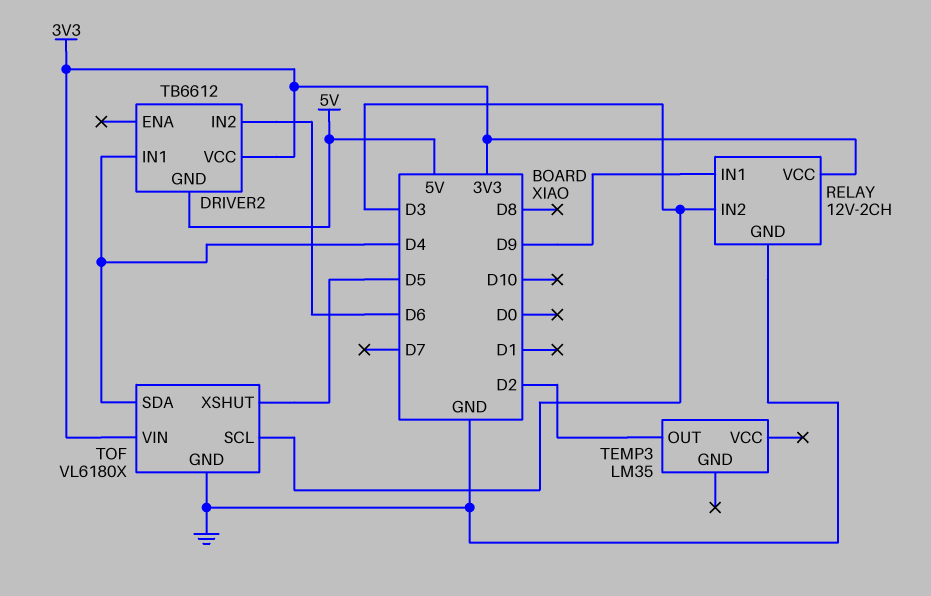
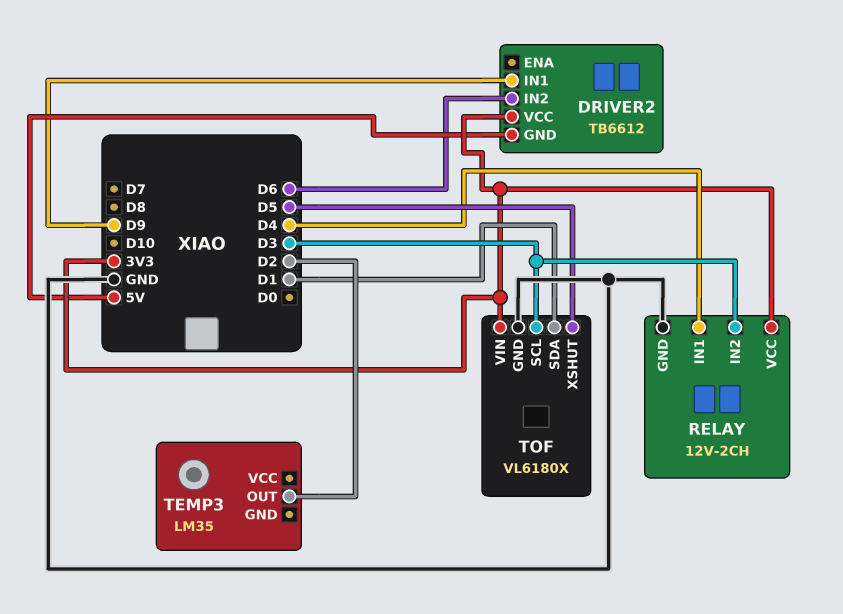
DRIVER2 pin IN1: D4 -> D9
RELAY pin IN1: D9 -> D4
TOF pin SDA: D4 -> D1

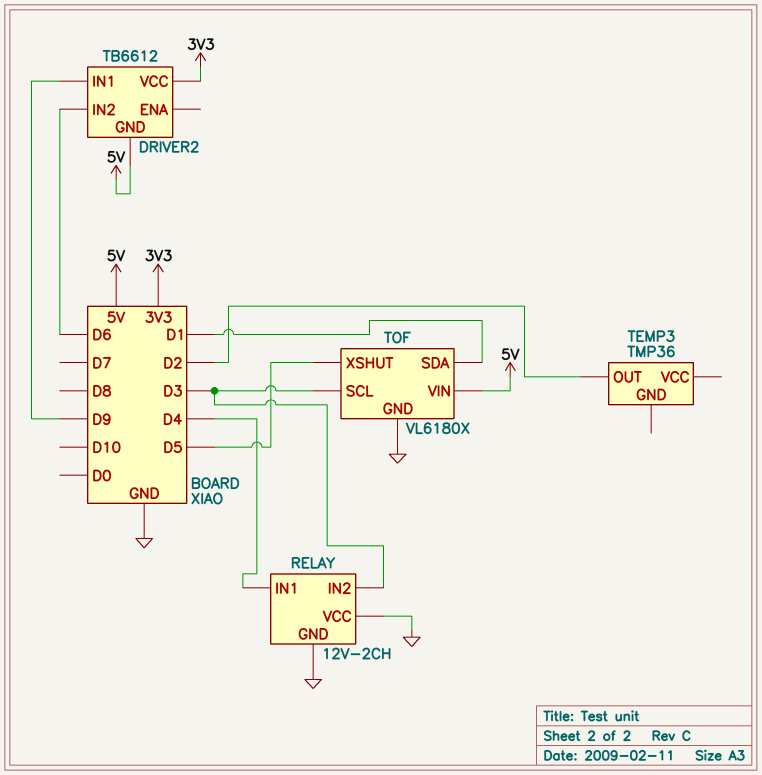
RELAY pin VCC: 3V3 -> GND
TEMP3: LM35 -> TMP36
TOF pin VIN: 3V3 -> 5V

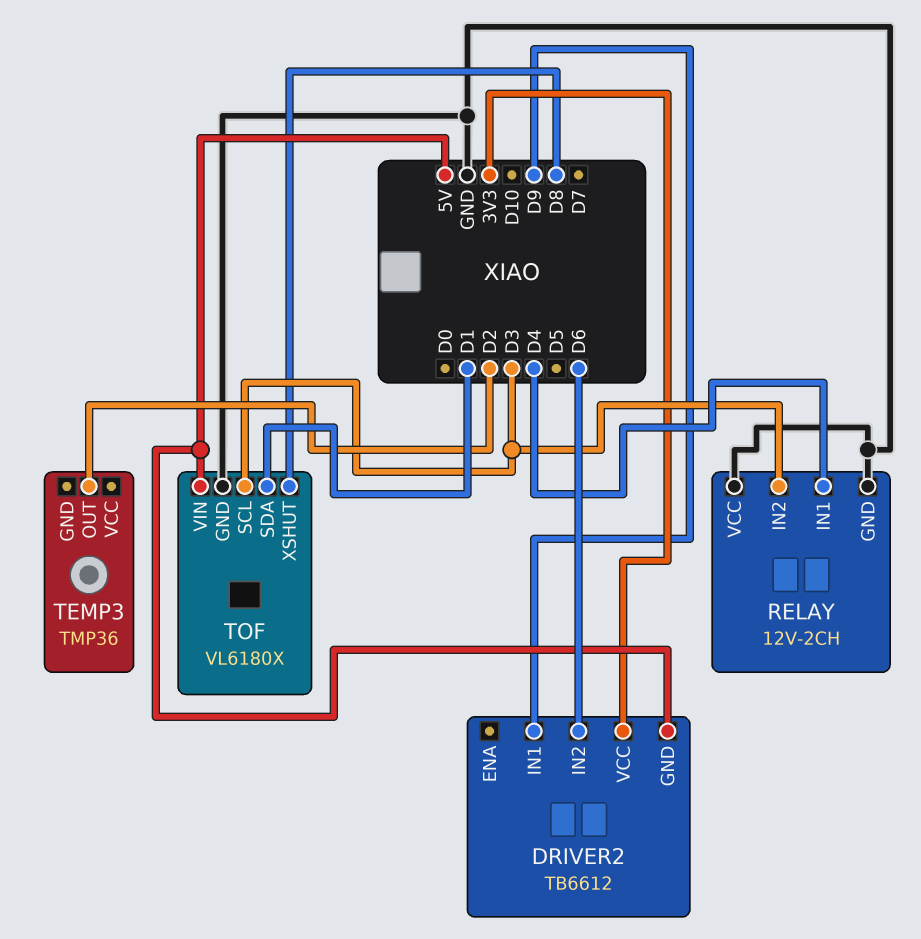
TOF pin XSHUT: D5 -> D8

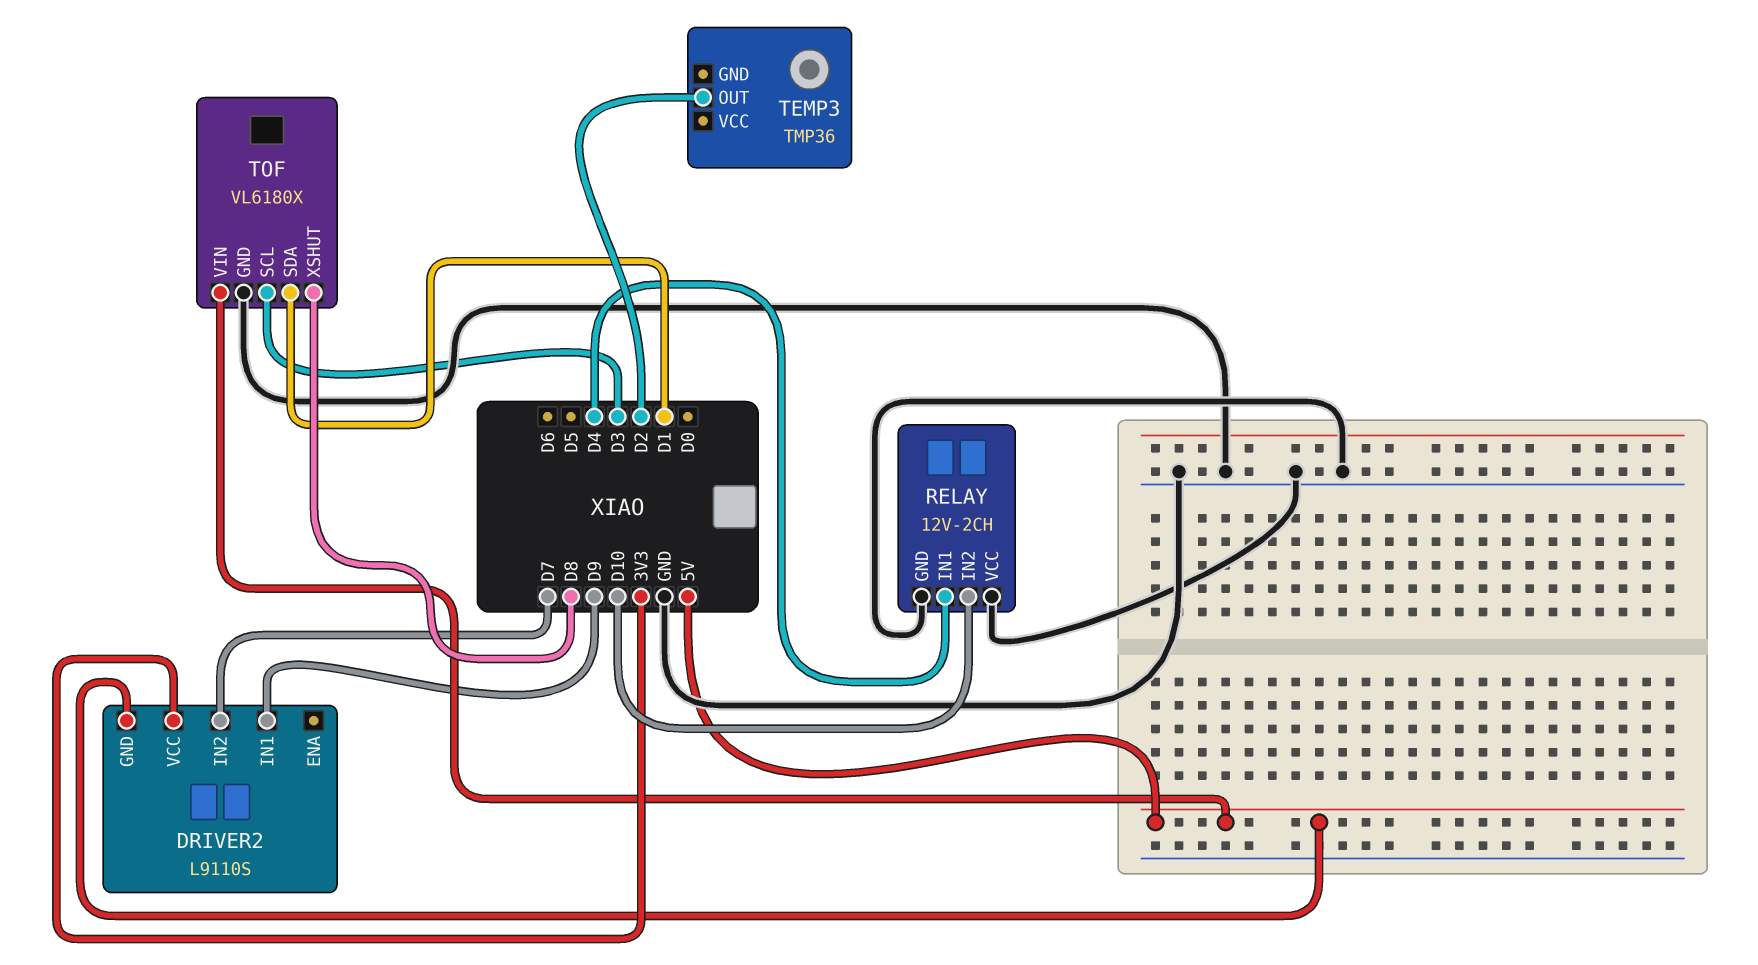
DRIVER2: TB6612 -> L9110S
DRIVER2 pin IN2: D6 -> D7
RELAY pin IN2: D3 -> D10

